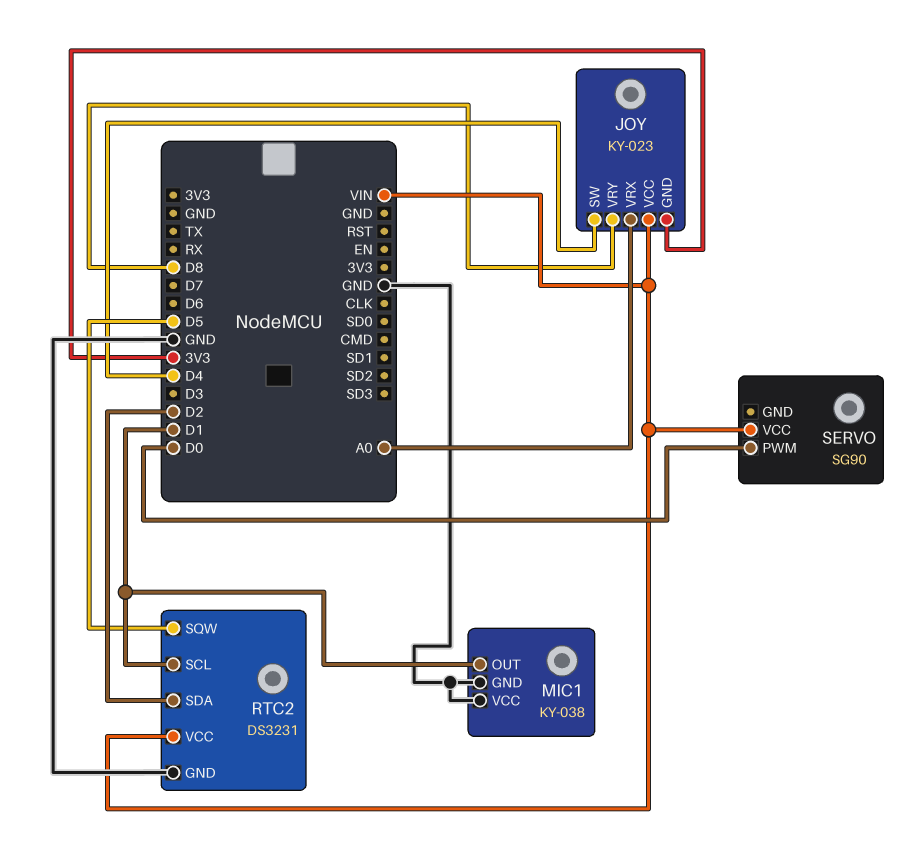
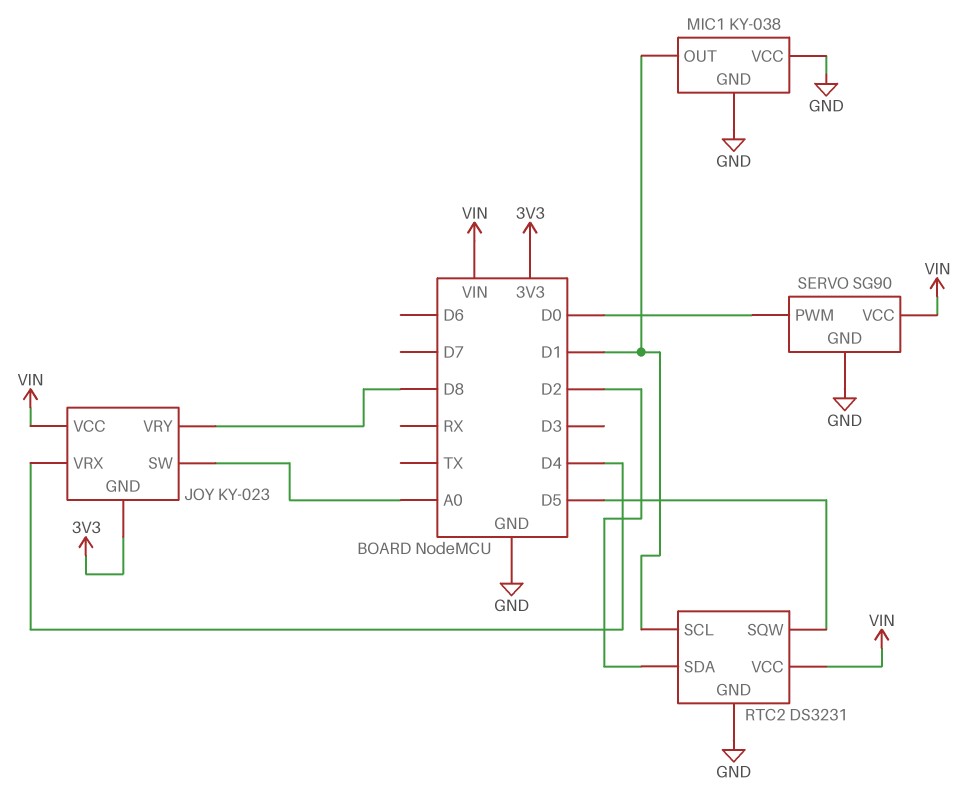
JOY pin SW: D4 -> A0
JOY pin VRX: A0 -> D4
SERVO pin GND: none -> GND

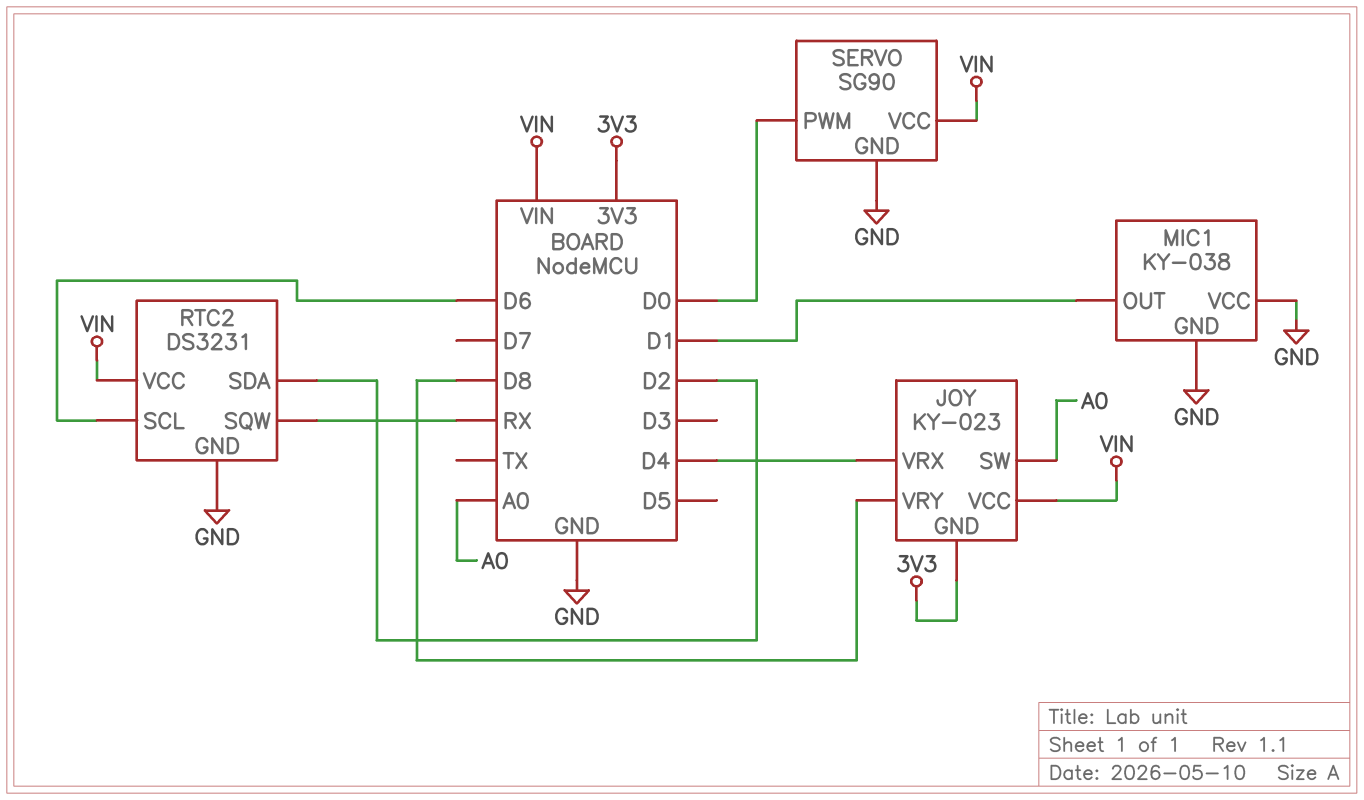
RTC2 pin SCL: D1 -> D6
RTC2 pin SQW: D5 -> RX

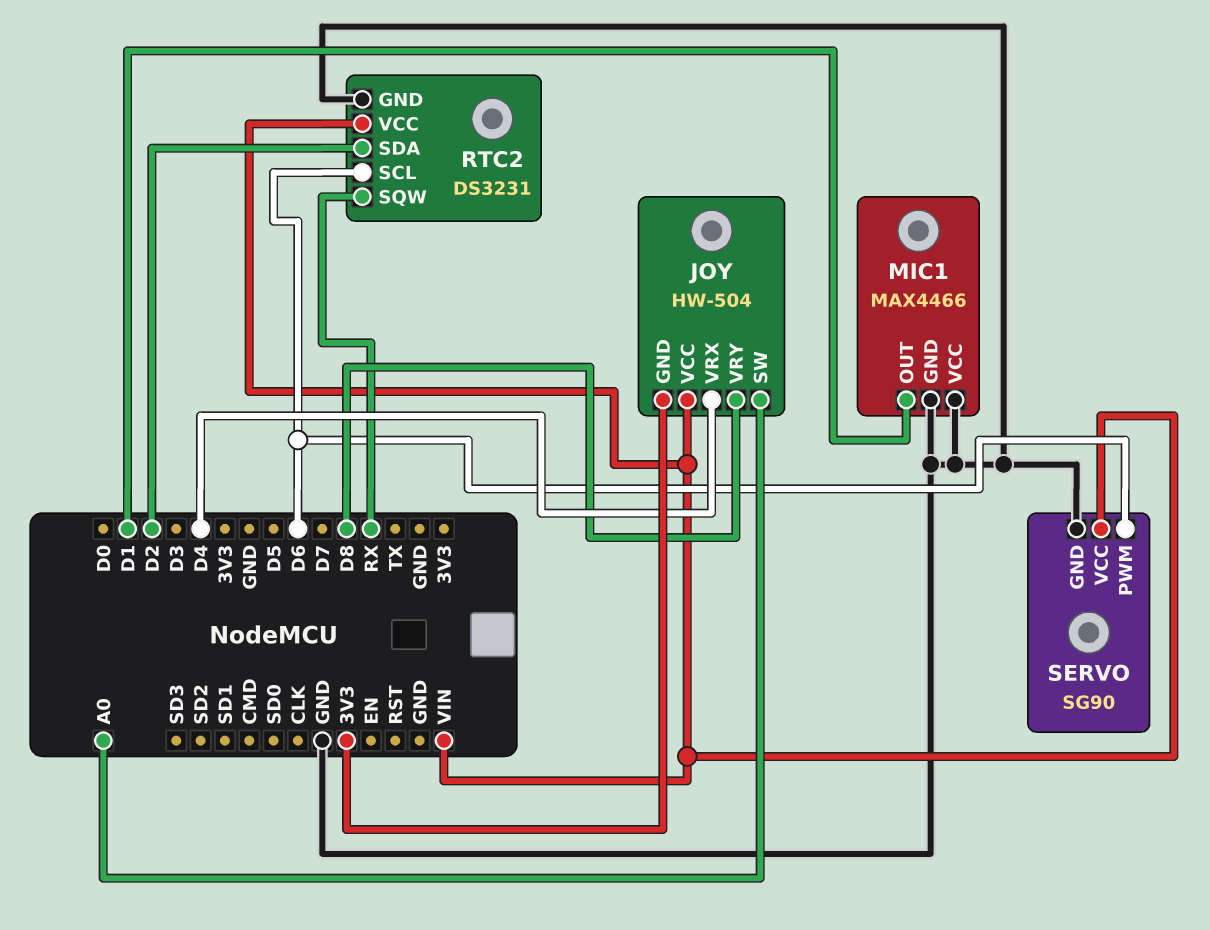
JOY: KY-023 -> HW-504
MIC1: KY-038 -> MAX4466
SERVO pin PWM: D0 -> D6

